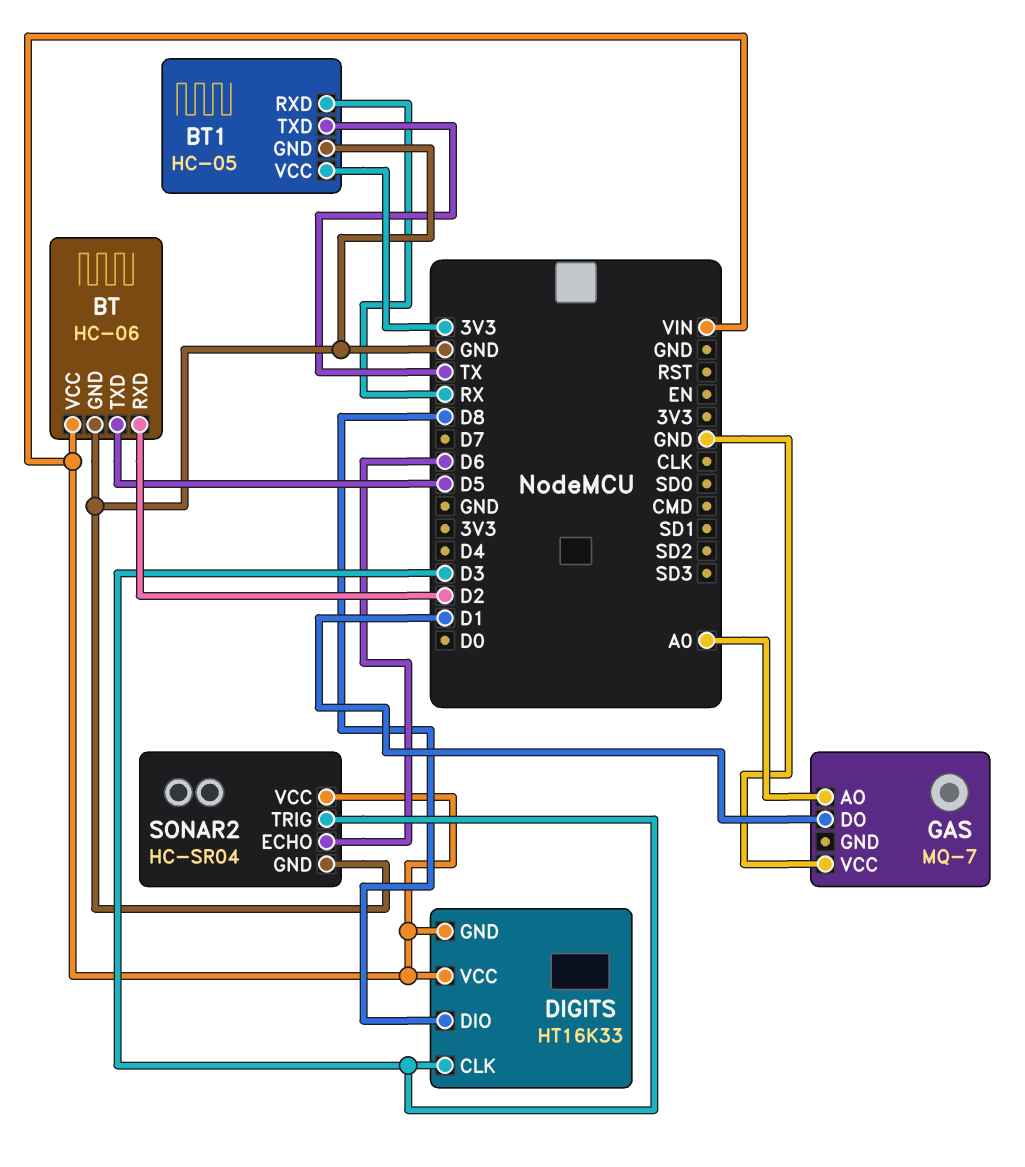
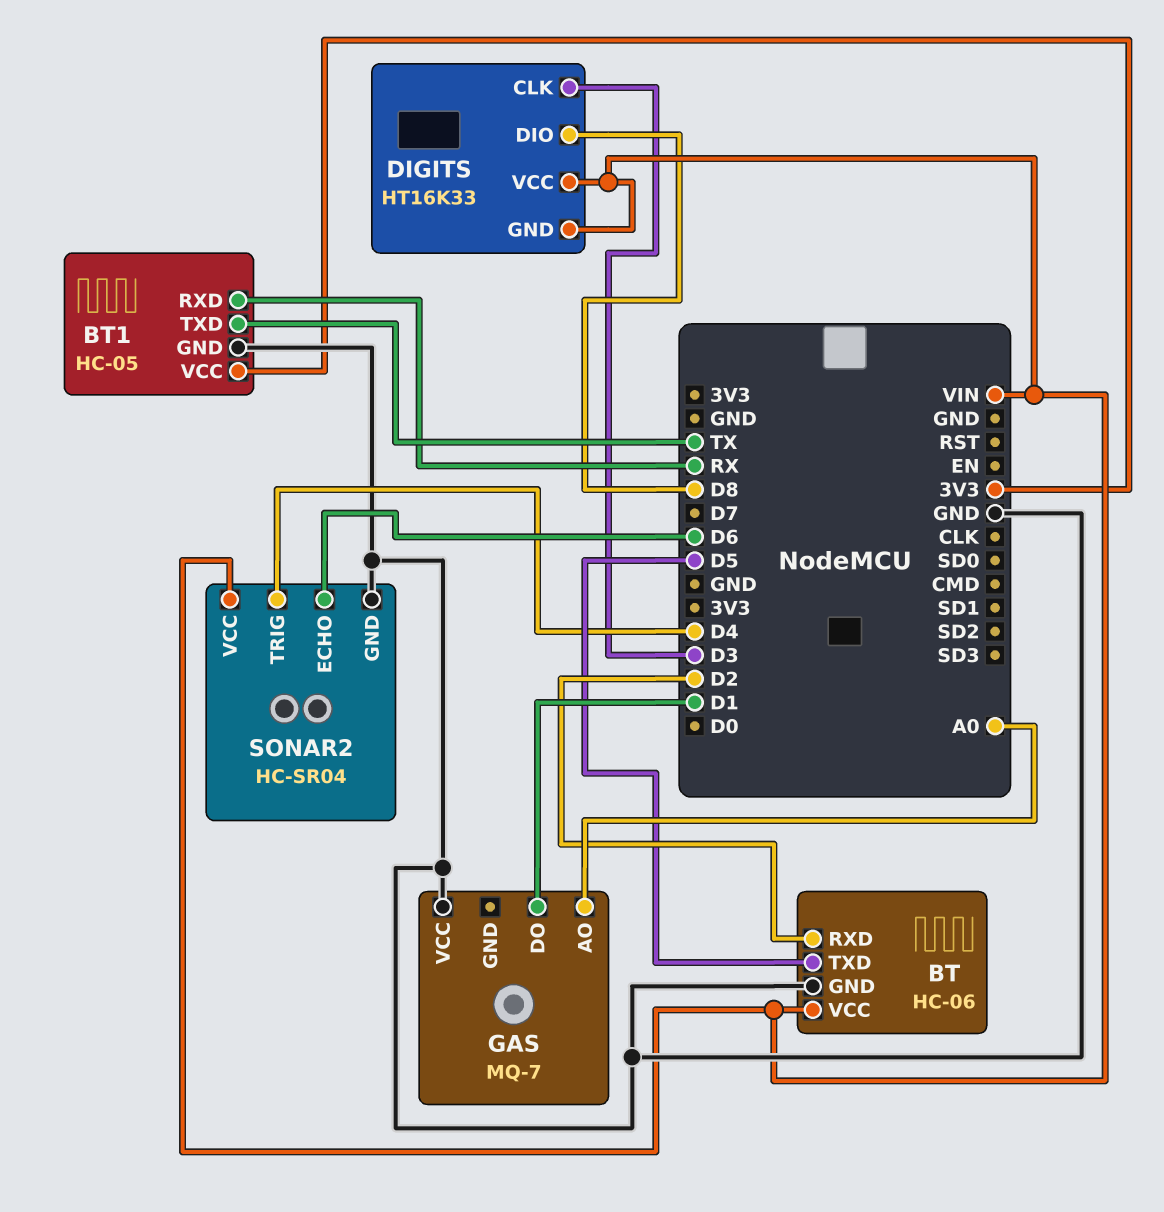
SONAR2 pin TRIG: D3 -> D4

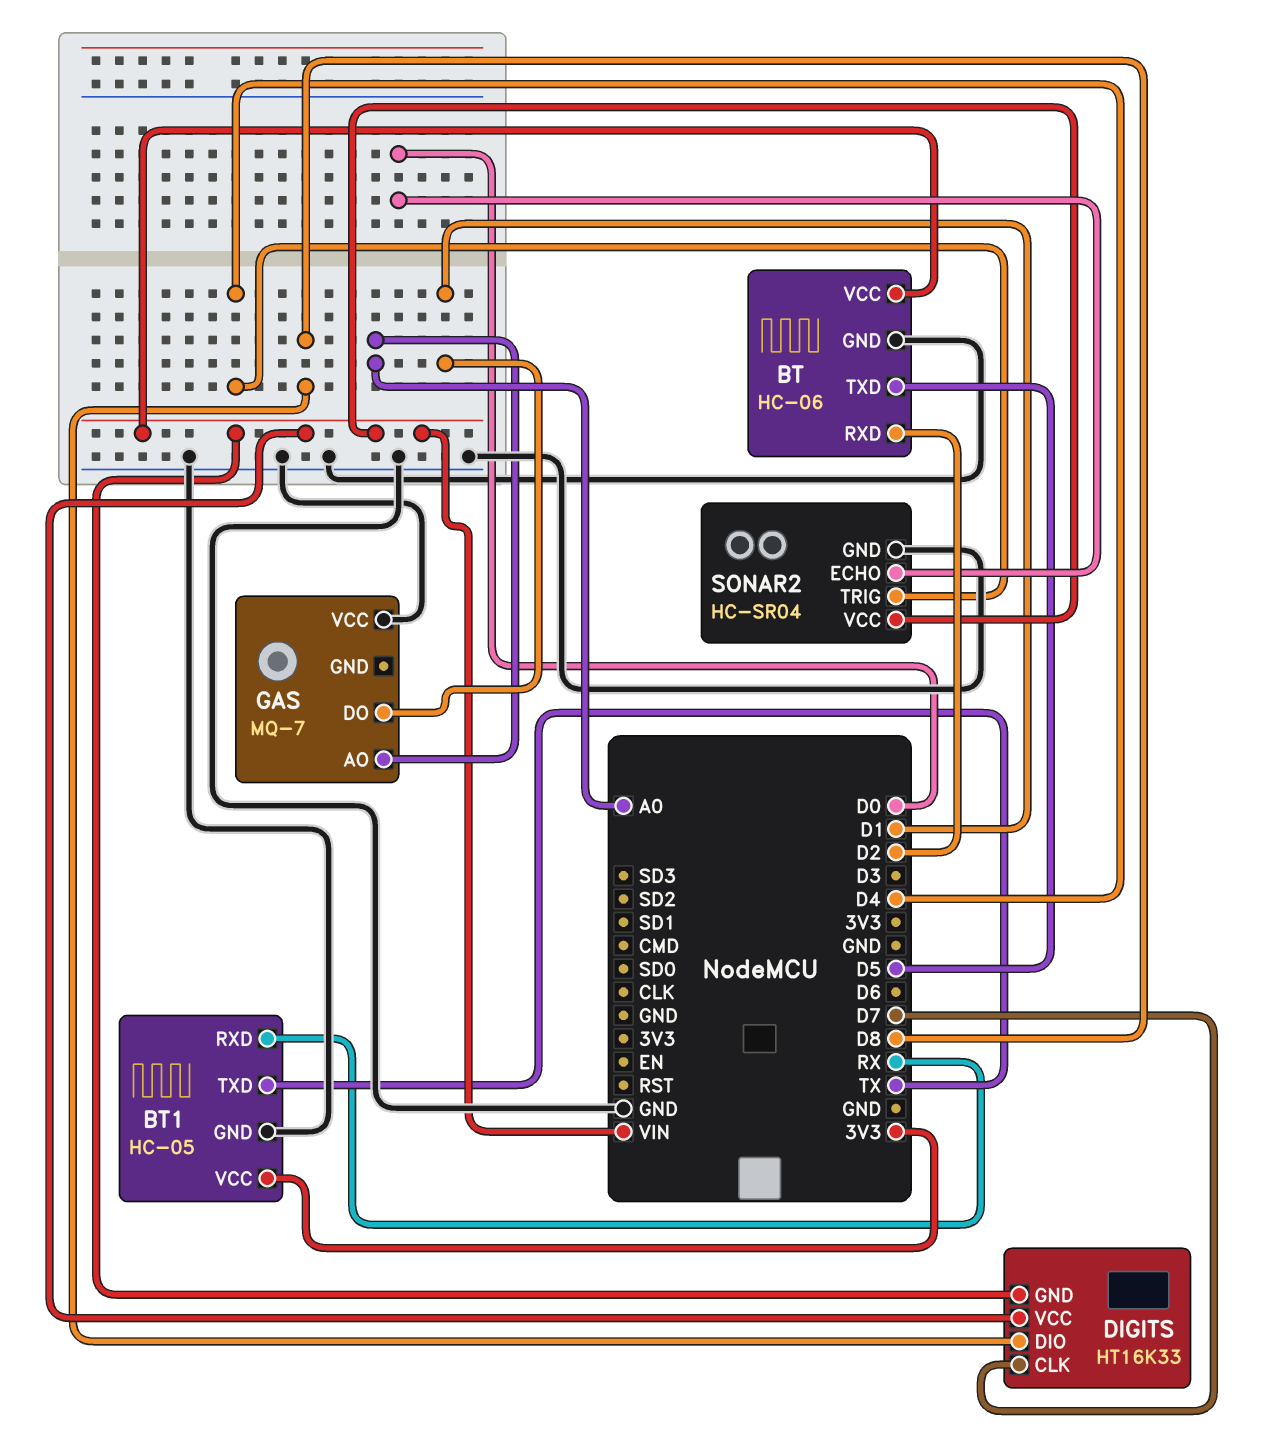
DIGITS pin CLK: D3 -> D7
SONAR2 pin ECHO: D6 -> D0

